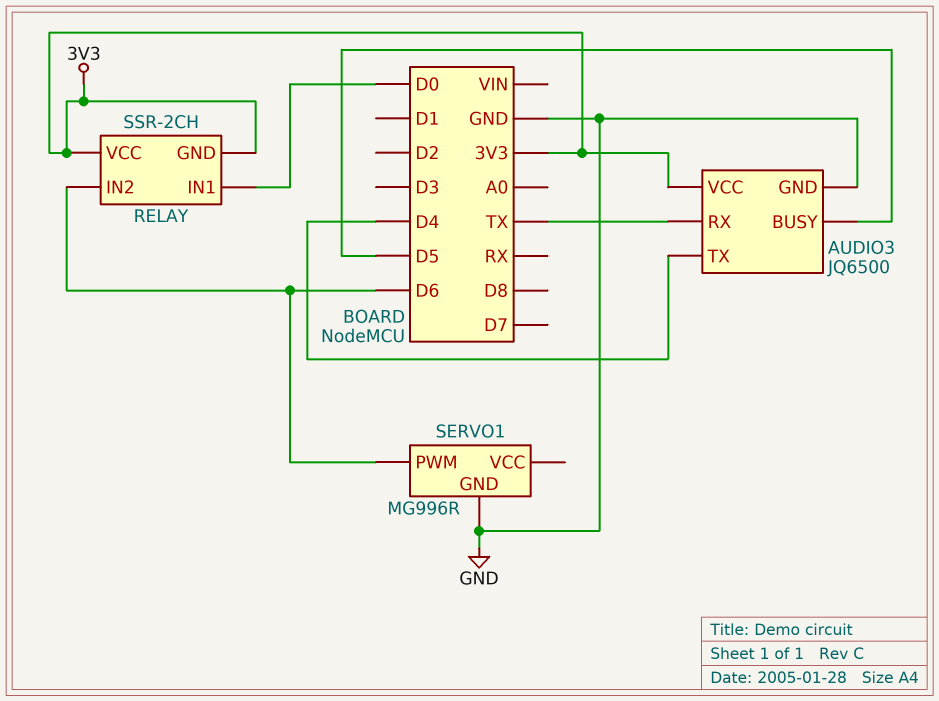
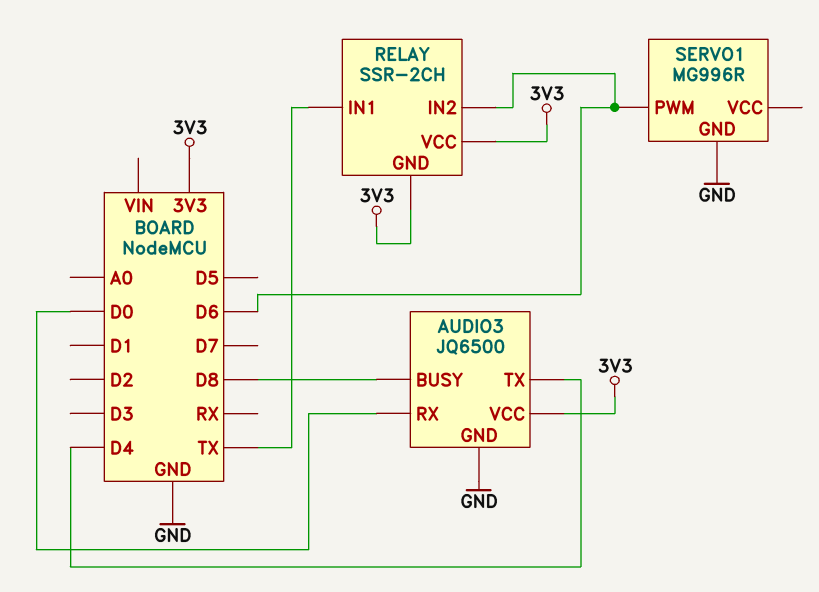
AUDIO3 pin BUSY: D5 -> D8
AUDIO3 pin RX: TX -> D0
RELAY pin IN1: D0 -> TX

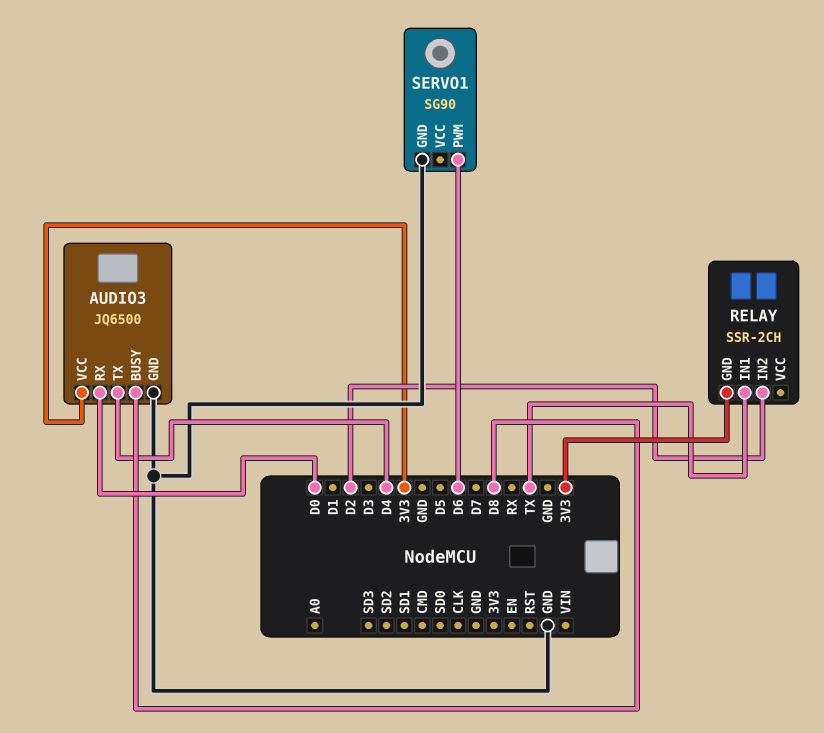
RELAY pin IN2: D6 -> D2
RELAY pin VCC: 3V3 -> none
SERVO1: MG996R -> SG90

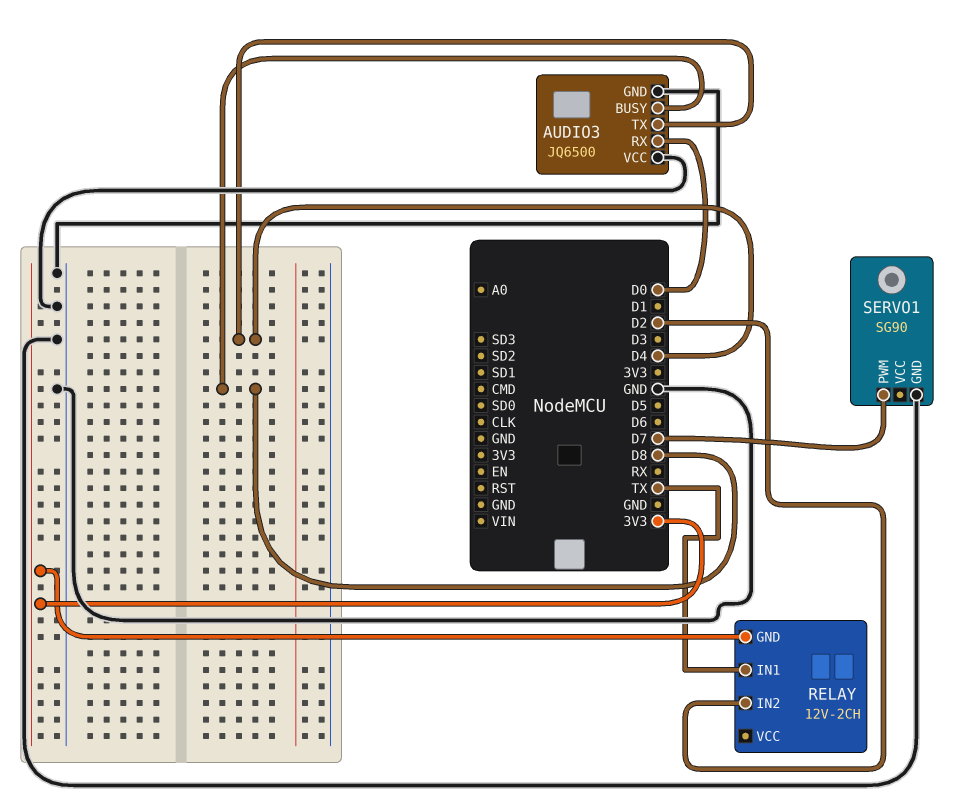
AUDIO3 pin VCC: 3V3 -> GND
RELAY: SSR-2CH -> 12V-2CH
SERVO1 pin PWM: D6 -> D7

